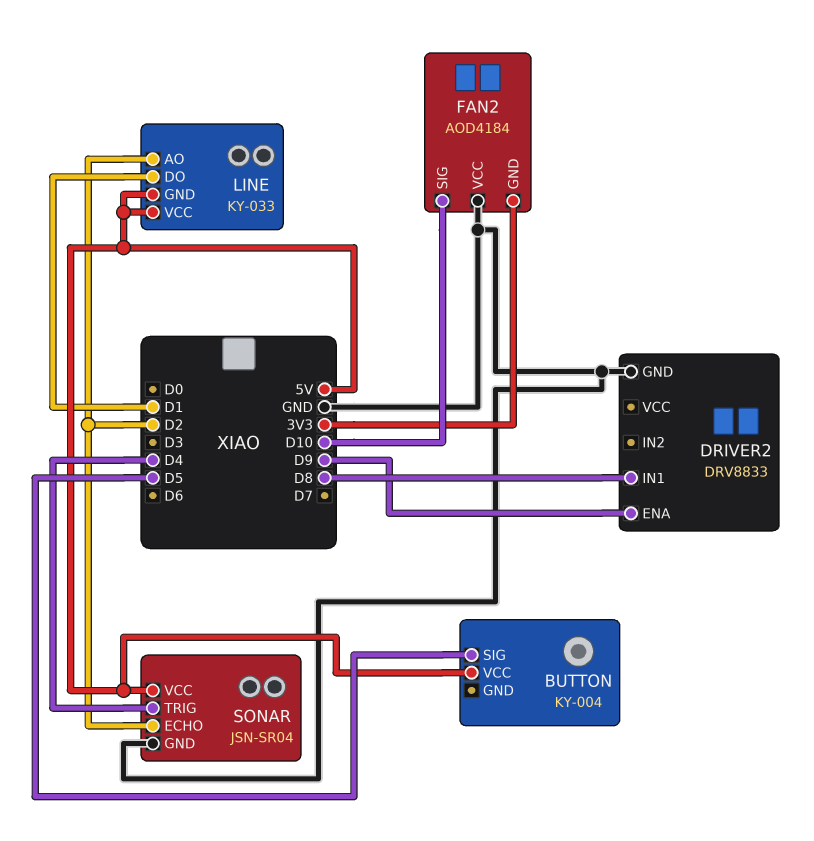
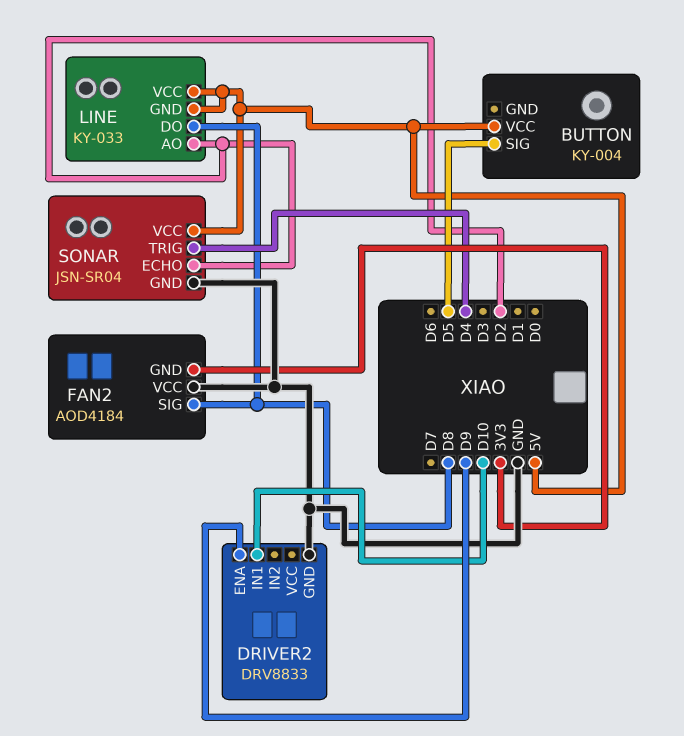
DRIVER2 pin IN1: D8 -> D10
FAN2 pin SIG: D10 -> D8
LINE pin DO: D1 -> D8

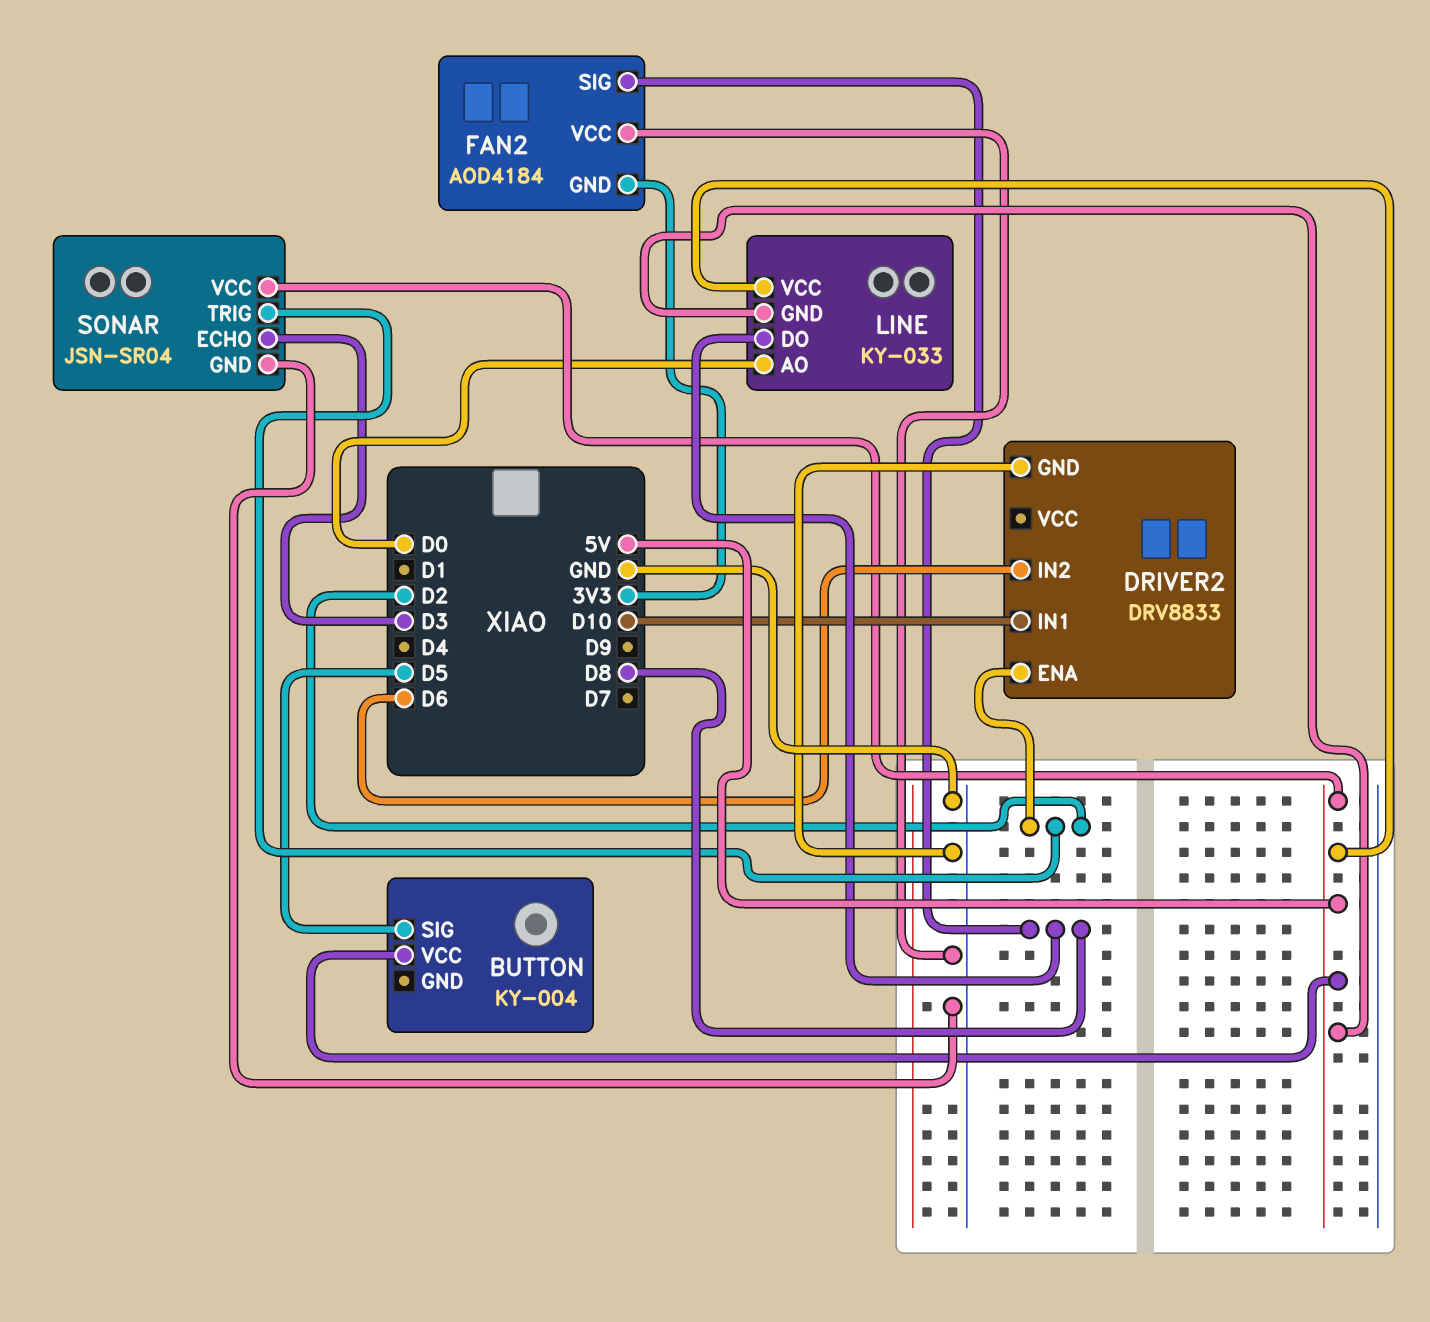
DRIVER2 pin ENA: D9 -> D2
DRIVER2 pin IN2: none -> D6
LINE pin AO: D2 -> D0
SONAR pin ECHO: D2 -> D3
SONAR pin TRIG: D4 -> D2

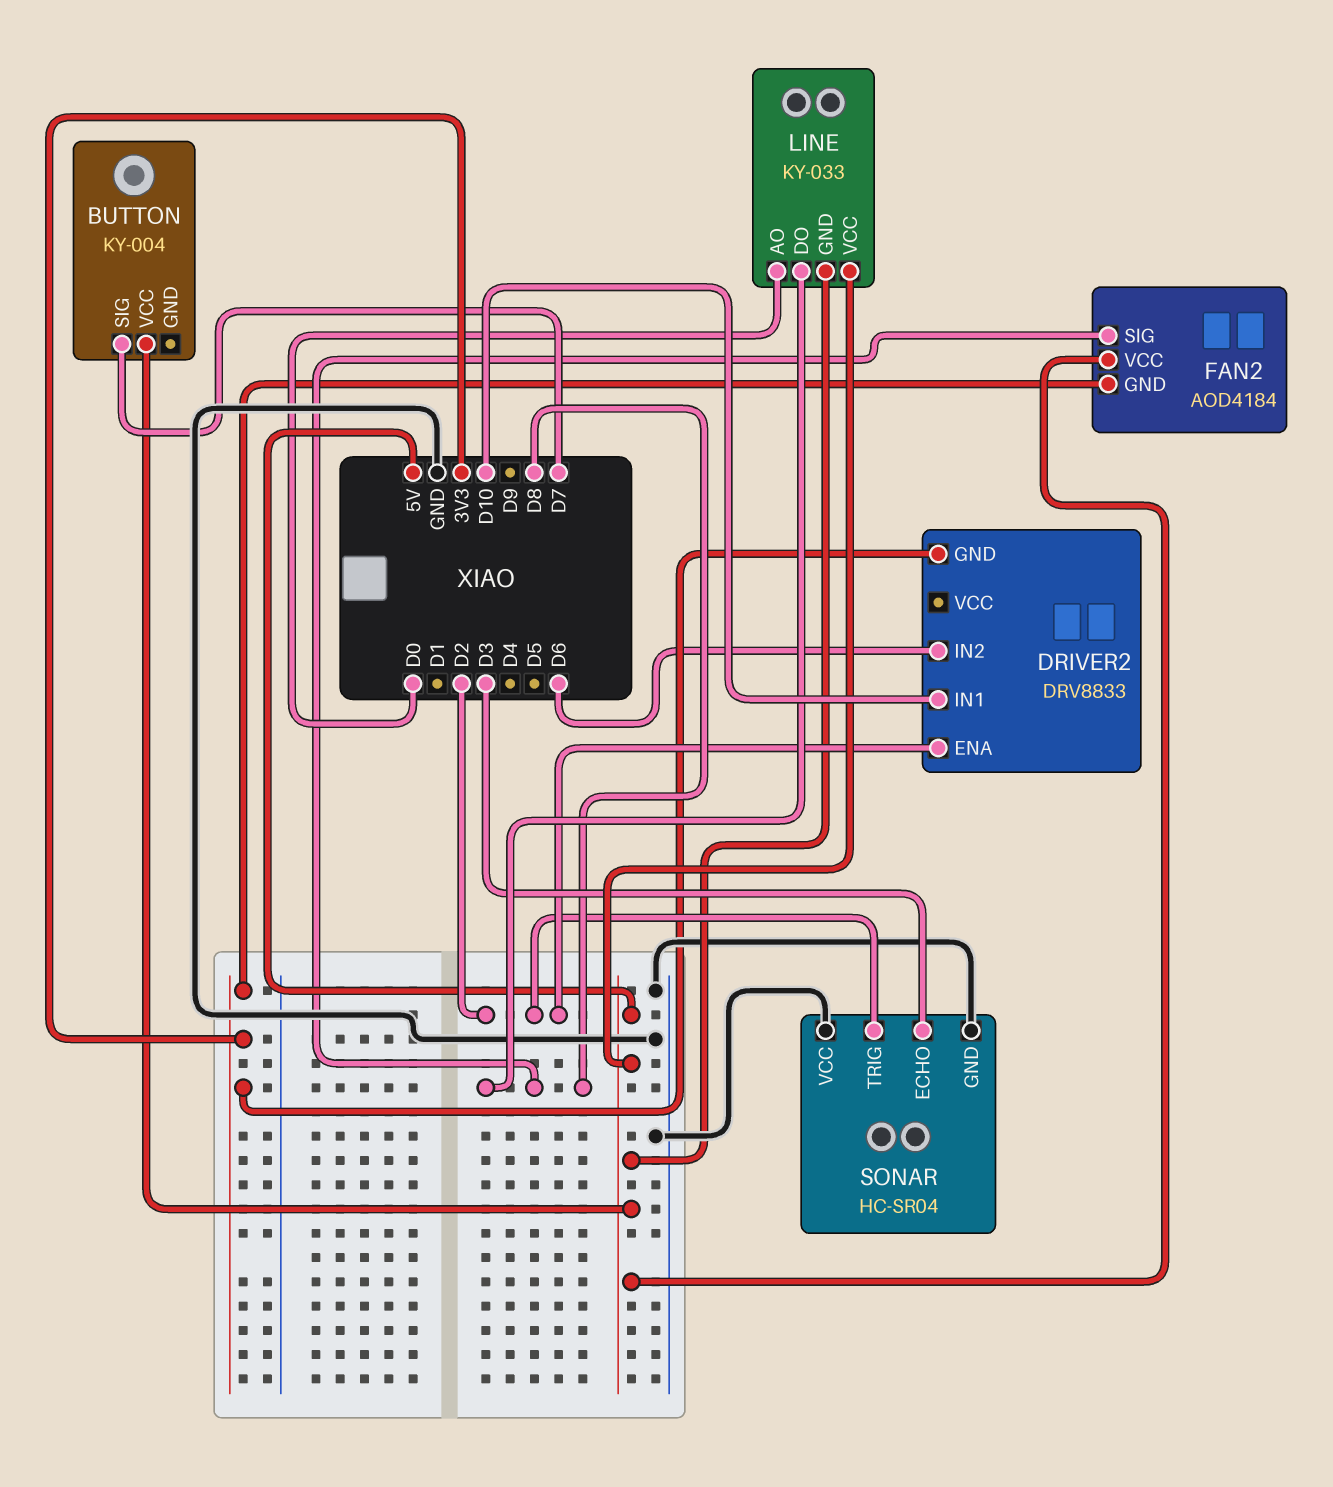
BUTTON pin SIG: D5 -> D7
DRIVER2 pin GND: GND -> 3V3
FAN2 pin VCC: GND -> 5V
SONAR: JSN-SR04 -> HC-SR04
SONAR pin VCC: 5V -> GND

